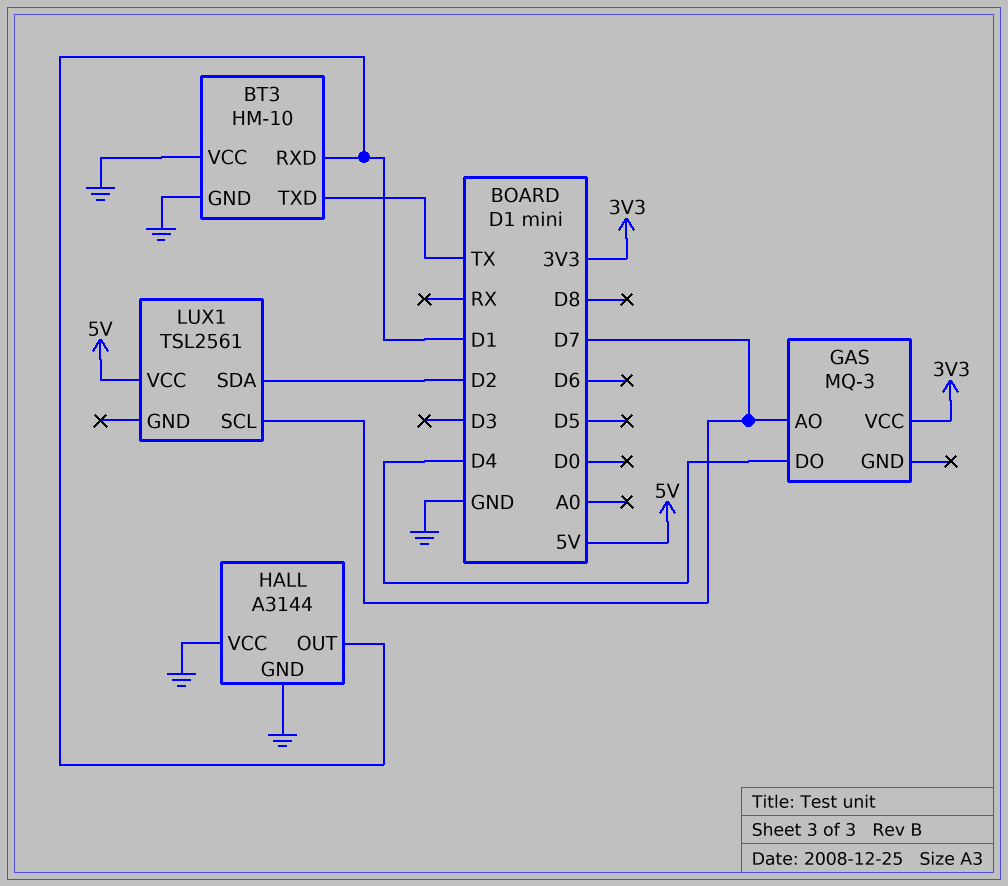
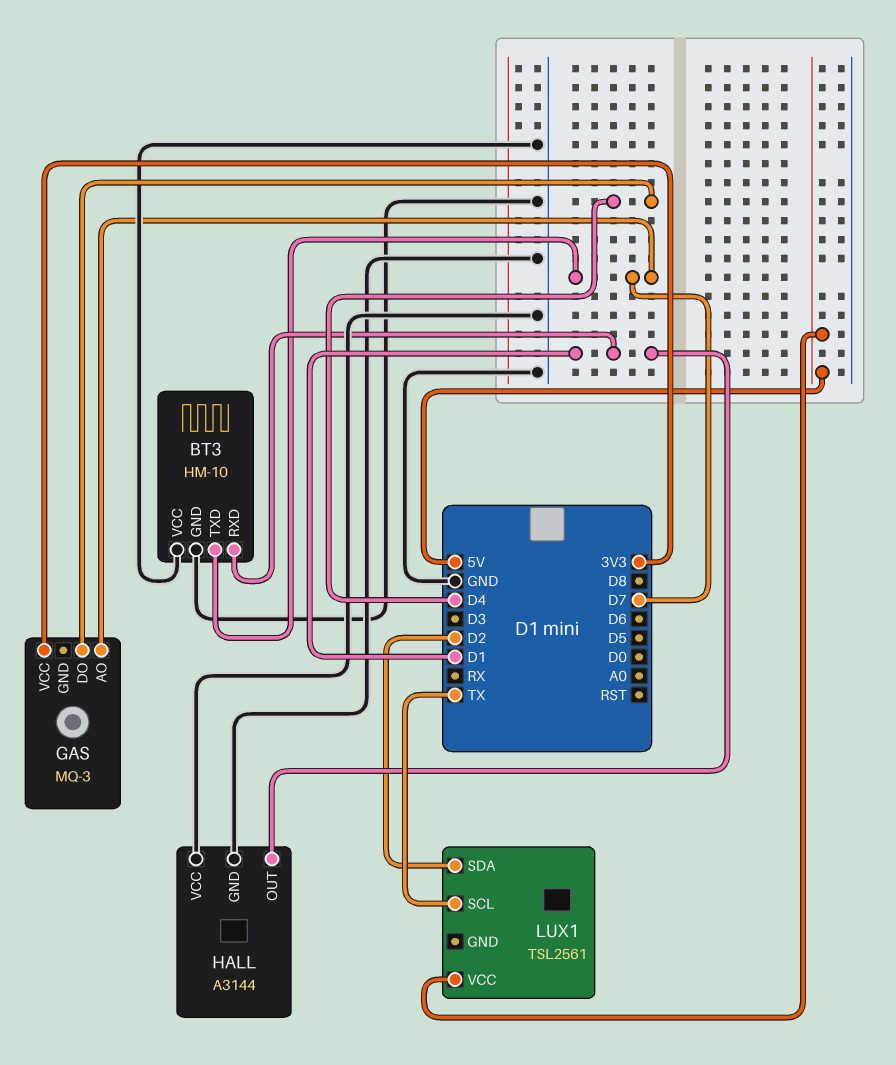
BT3 pin TXD: TX -> D7
LUX1 pin SCL: D7 -> TX

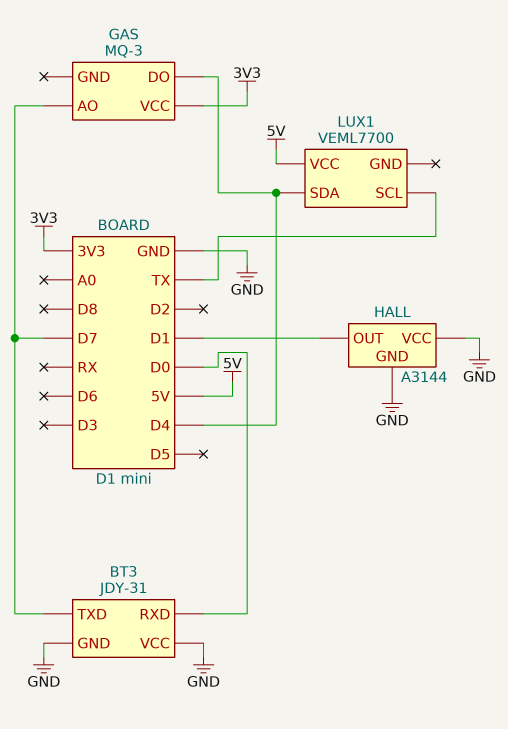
BT3: HM-10 -> JDY-31
BT3 pin RXD: D1 -> D0
LUX1: TSL2561 -> VEML7700
LUX1 pin SDA: D2 -> D4

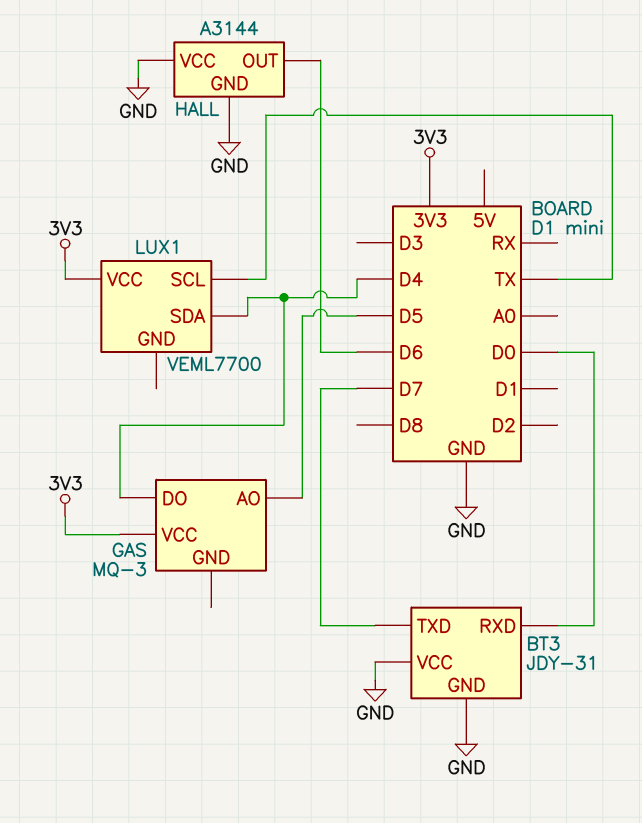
GAS pin AO: D7 -> D5
HALL pin OUT: D1 -> D6
LUX1 pin VCC: 5V -> 3V3

